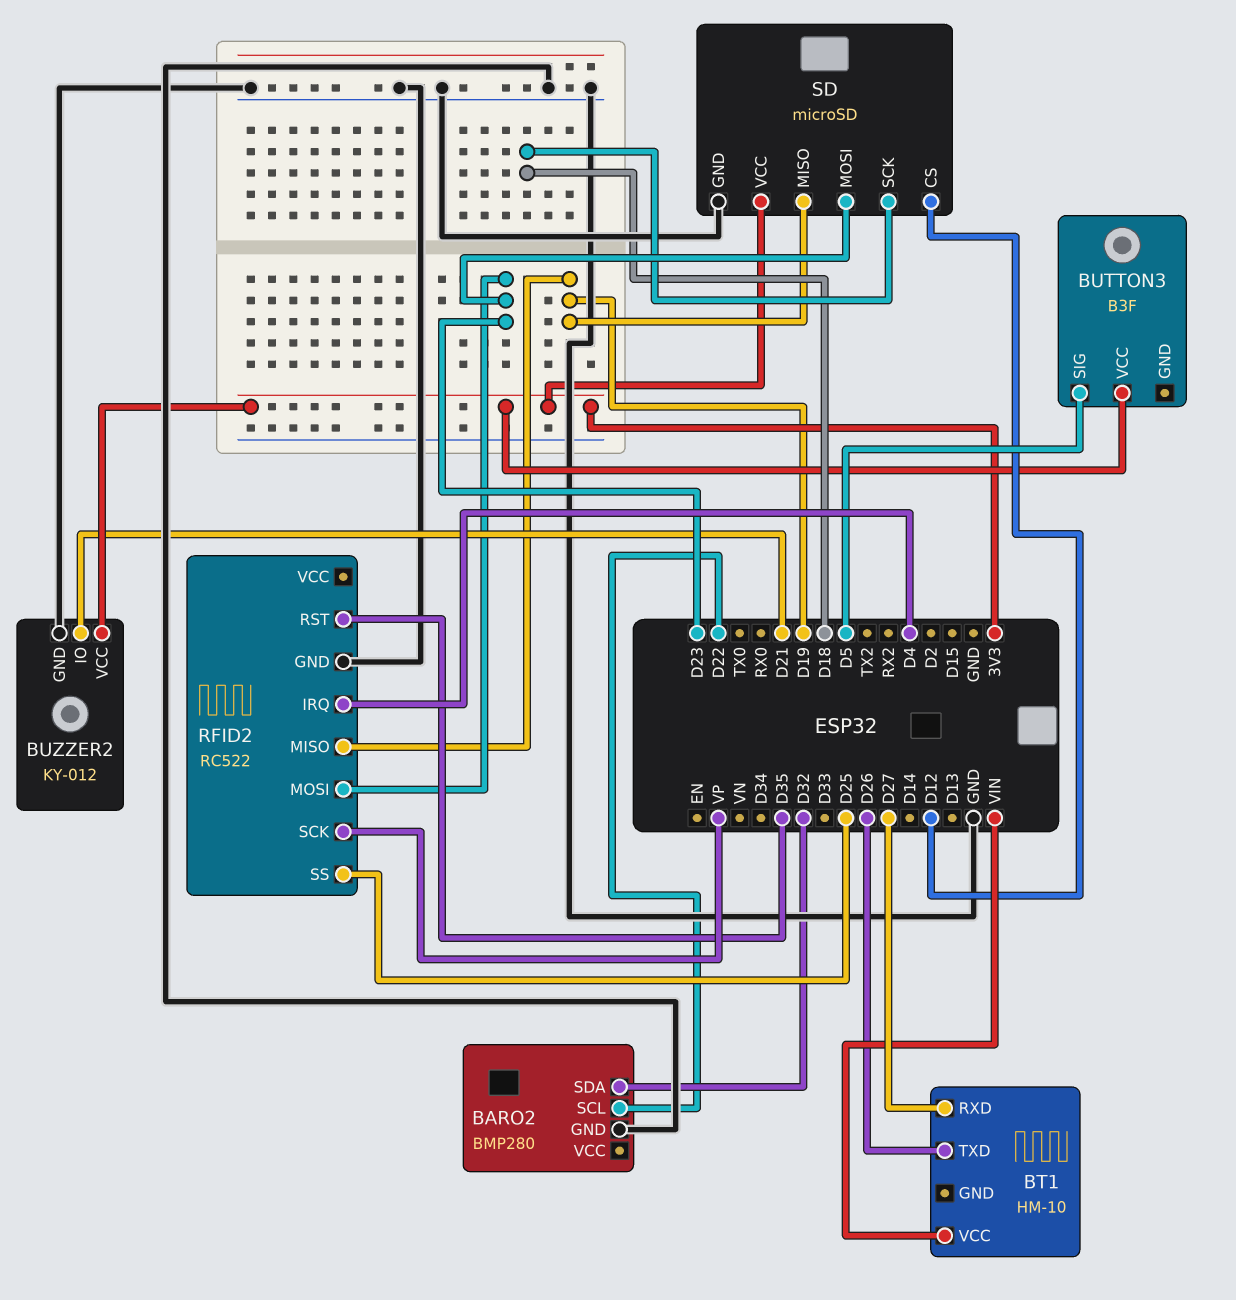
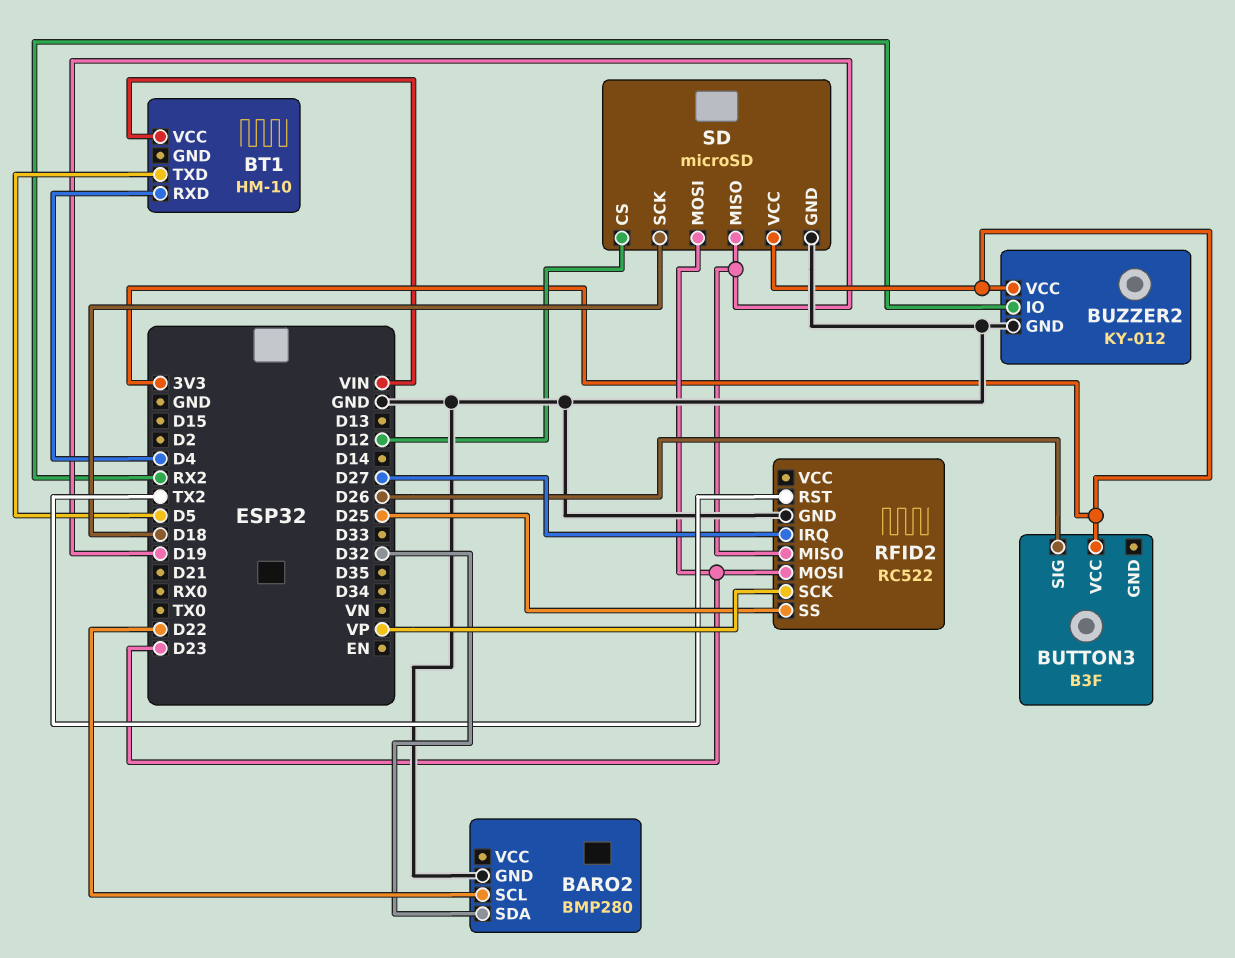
BT1 pin RXD: D27 -> D4
BT1 pin TXD: D26 -> D5
BUTTON3 pin SIG: D5 -> D26
BUZZER2 pin IO: D21 -> RX2
RFID2 pin IRQ: D4 -> D27
RFID2 pin RST: D35 -> TX2

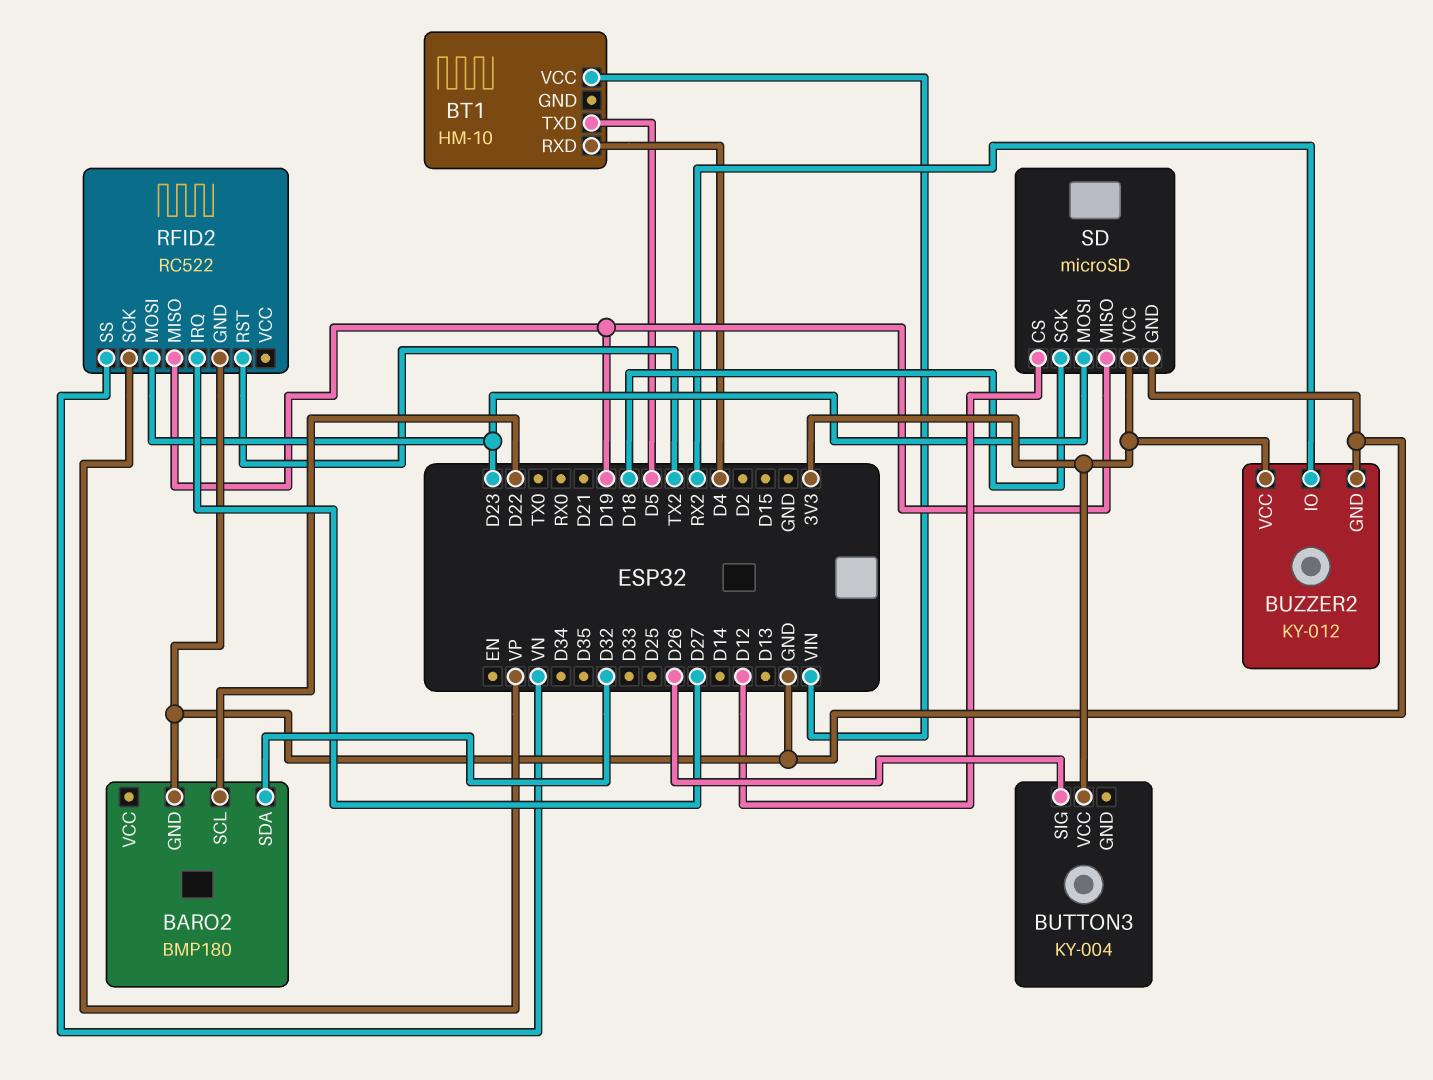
BARO2: BMP280 -> BMP180
BUTTON3: B3F -> KY-004
RFID2 pin SS: D25 -> VN

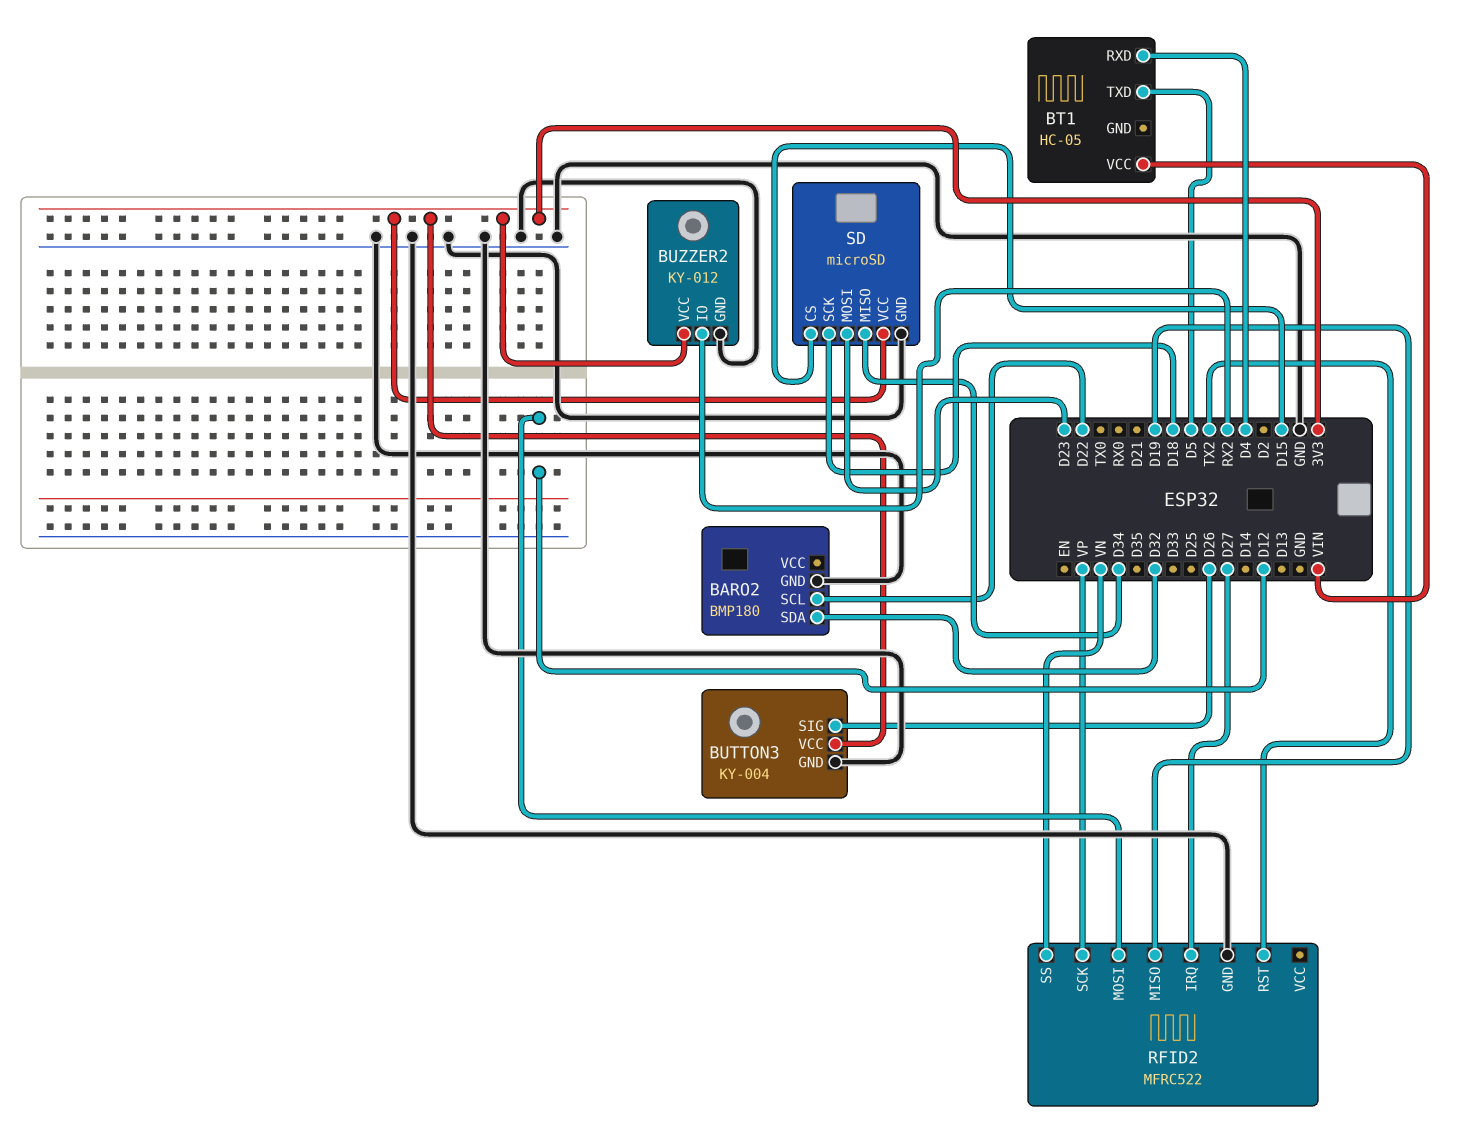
BT1: HM-10 -> HC-05
BUTTON3 pin GND: none -> GND
RFID2: RC522 -> MFRC522
RFID2 pin MOSI: D23 -> D12
SD pin CS: D12 -> D15
SD pin MISO: D19 -> D34

